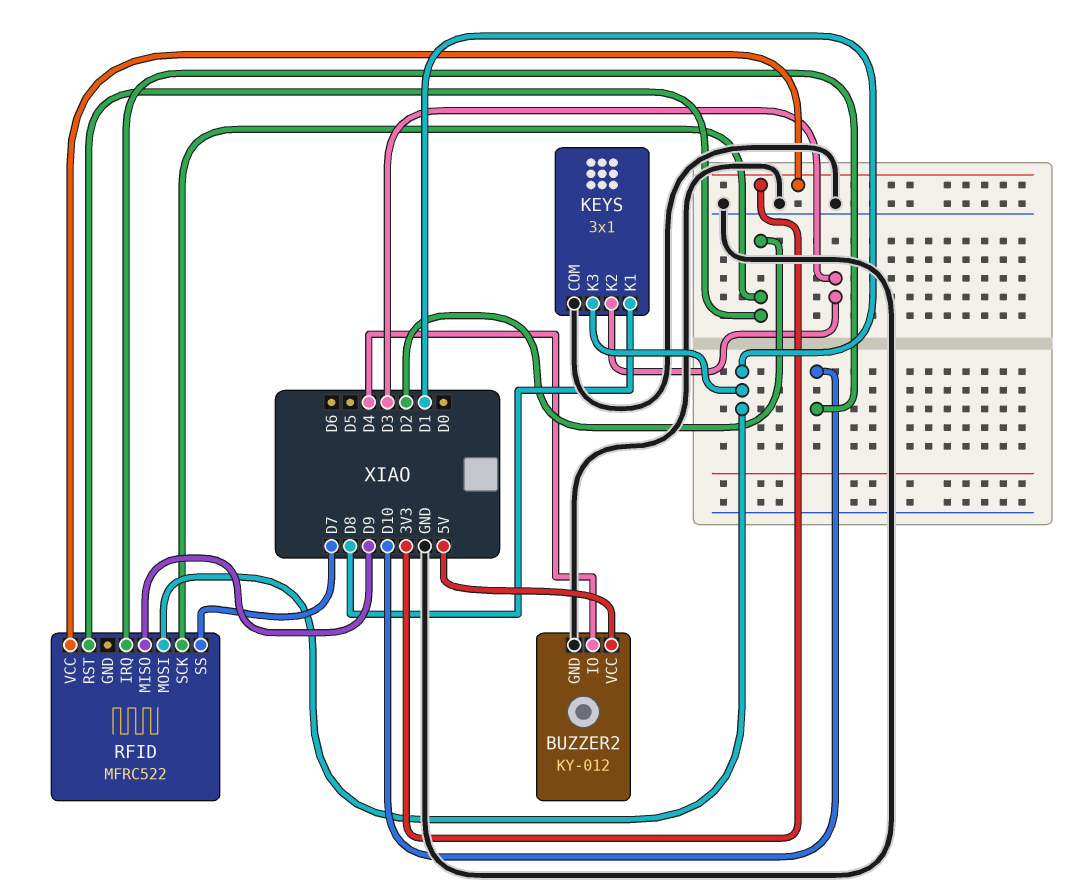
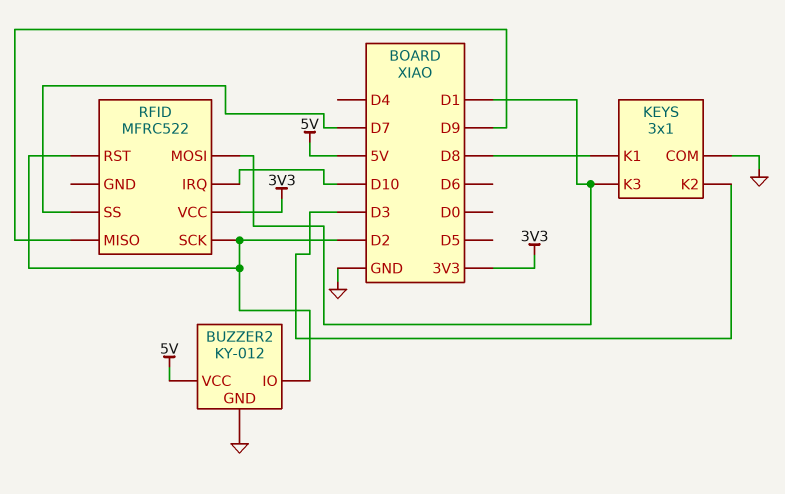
BUZZER2 pin IO: D4 -> D2

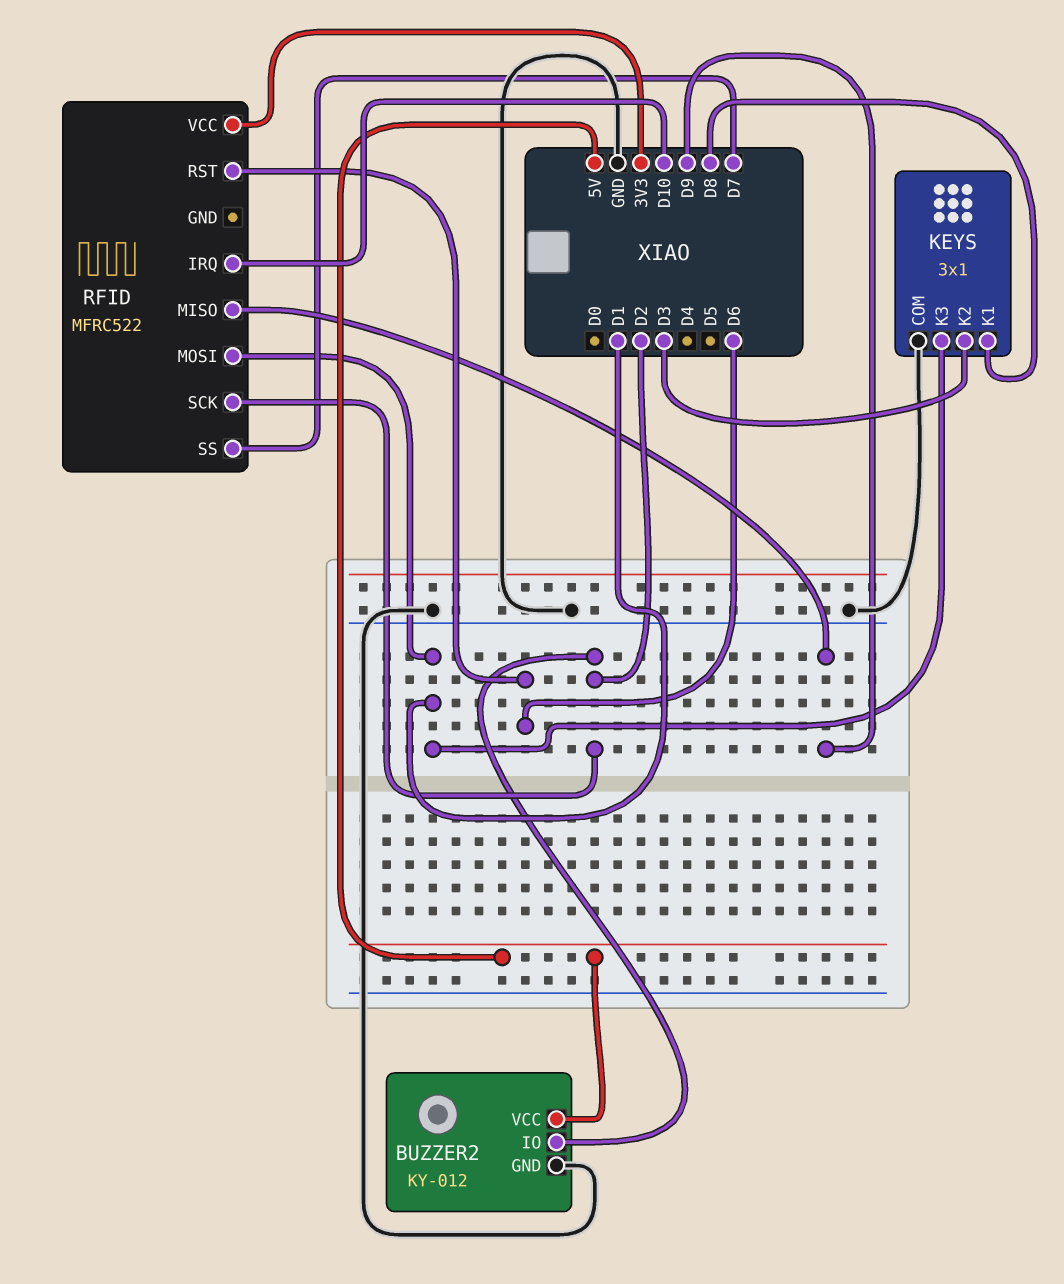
RFID pin RST: D2 -> D6

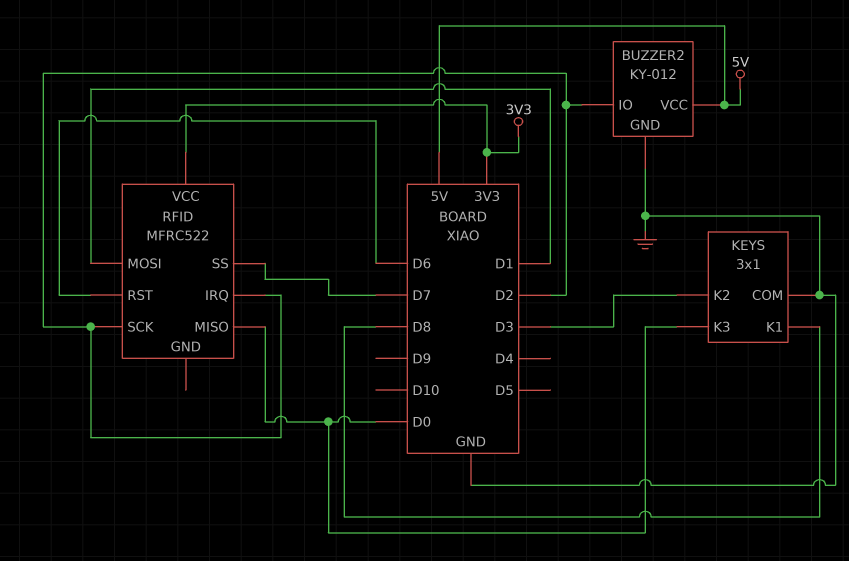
KEYS pin K3: D1 -> D0
RFID pin IRQ: D10 -> D2
RFID pin MISO: D9 -> D0

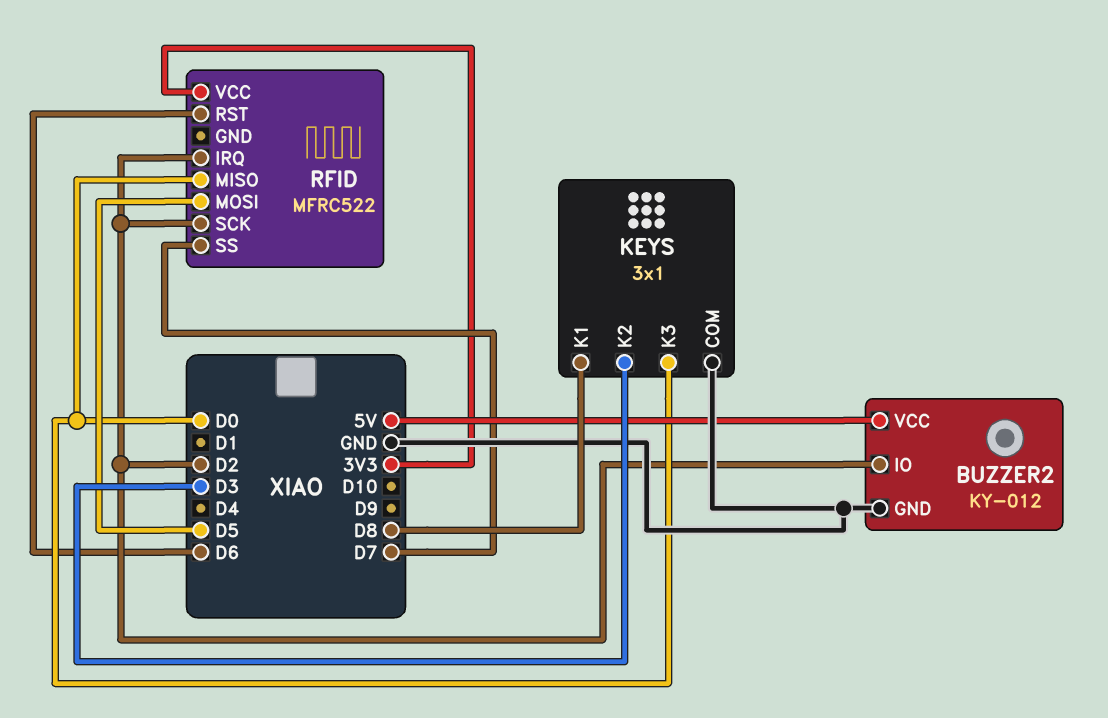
RFID pin MOSI: D1 -> D5

